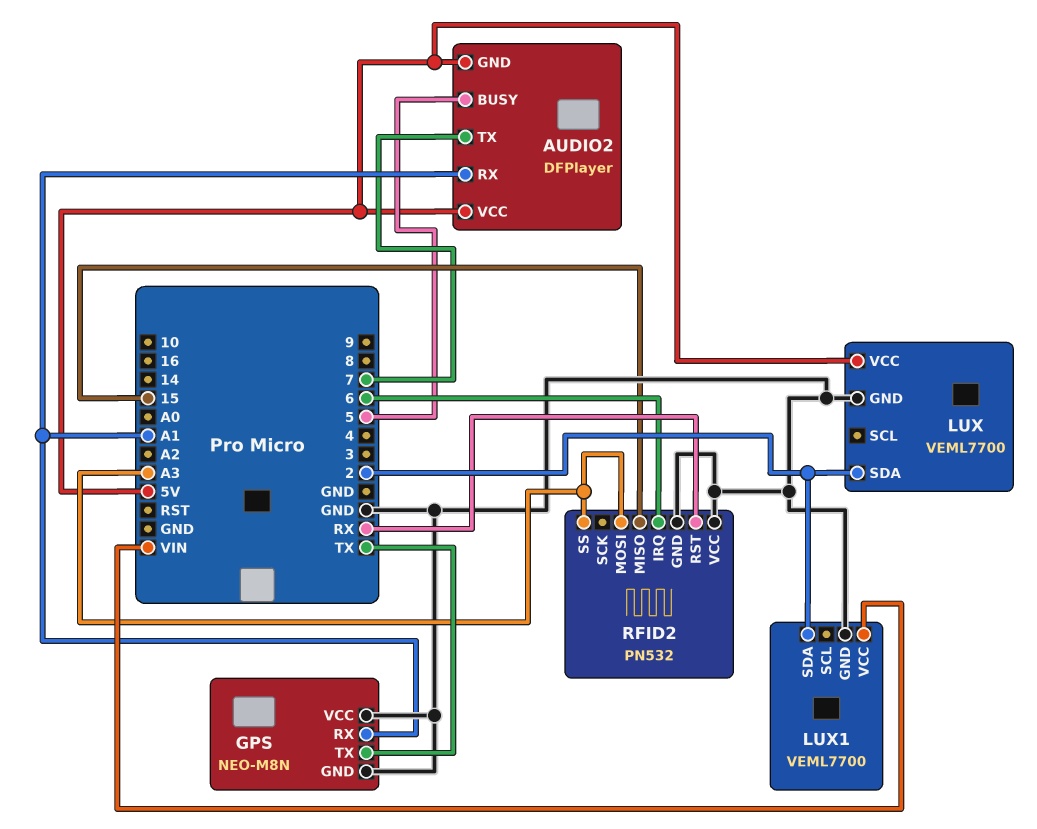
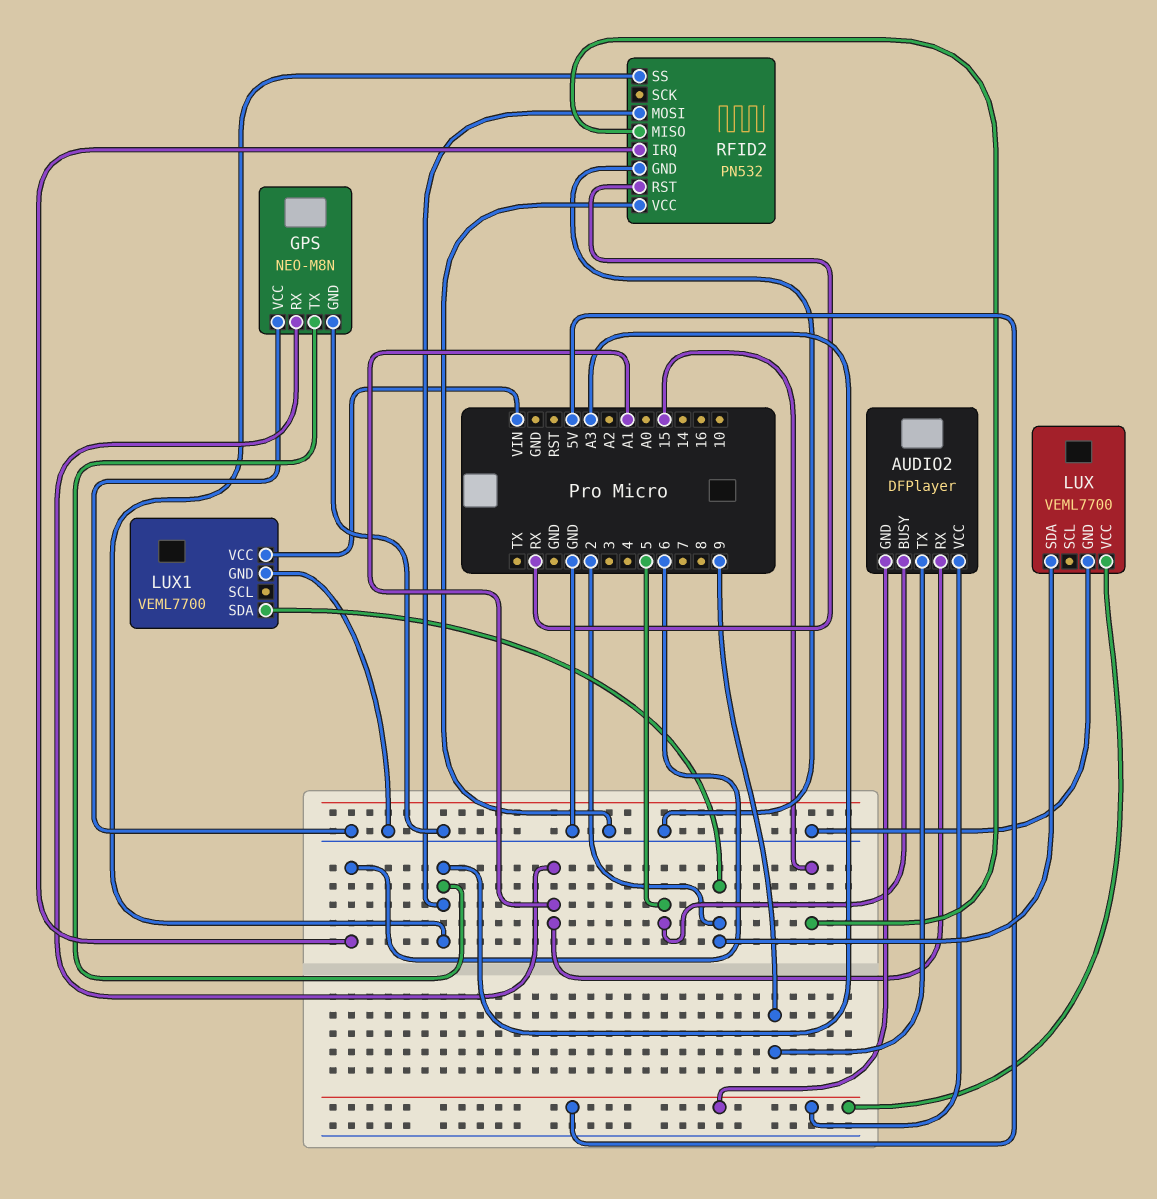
AUDIO2 pin TX: 7 -> 9
GPS pin TX: TX -> A3

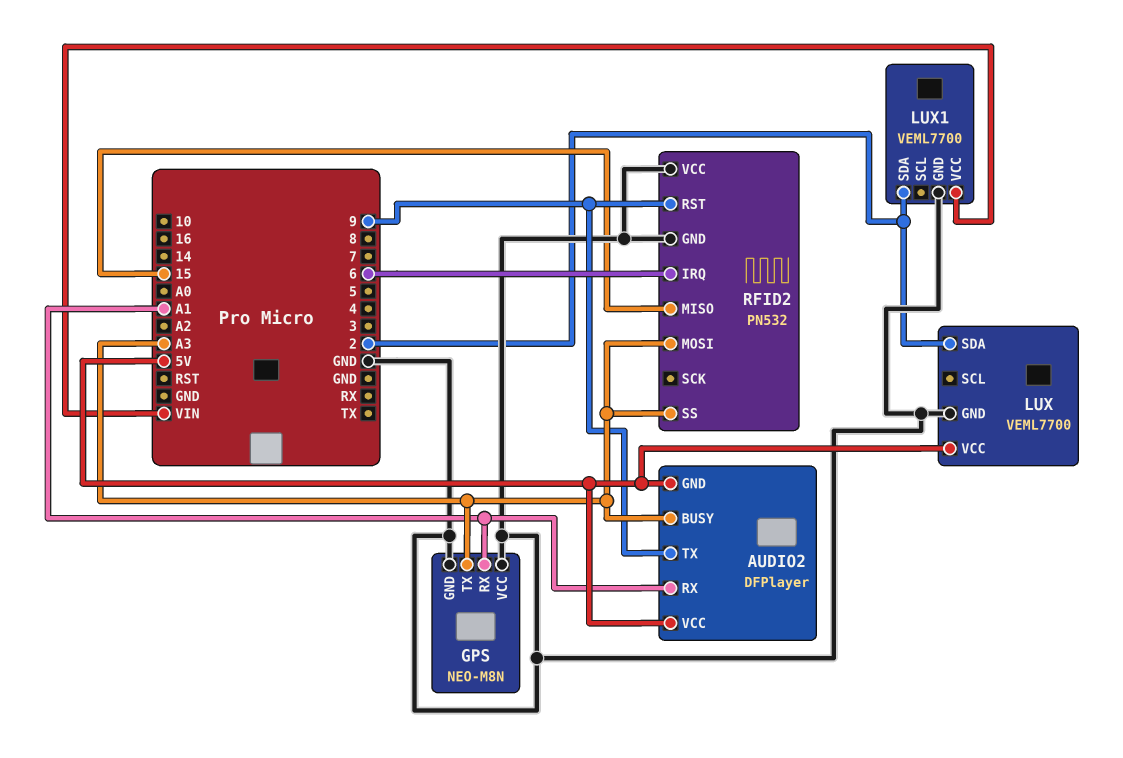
AUDIO2 pin BUSY: 5 -> A3
RFID2 pin RST: RX -> 9

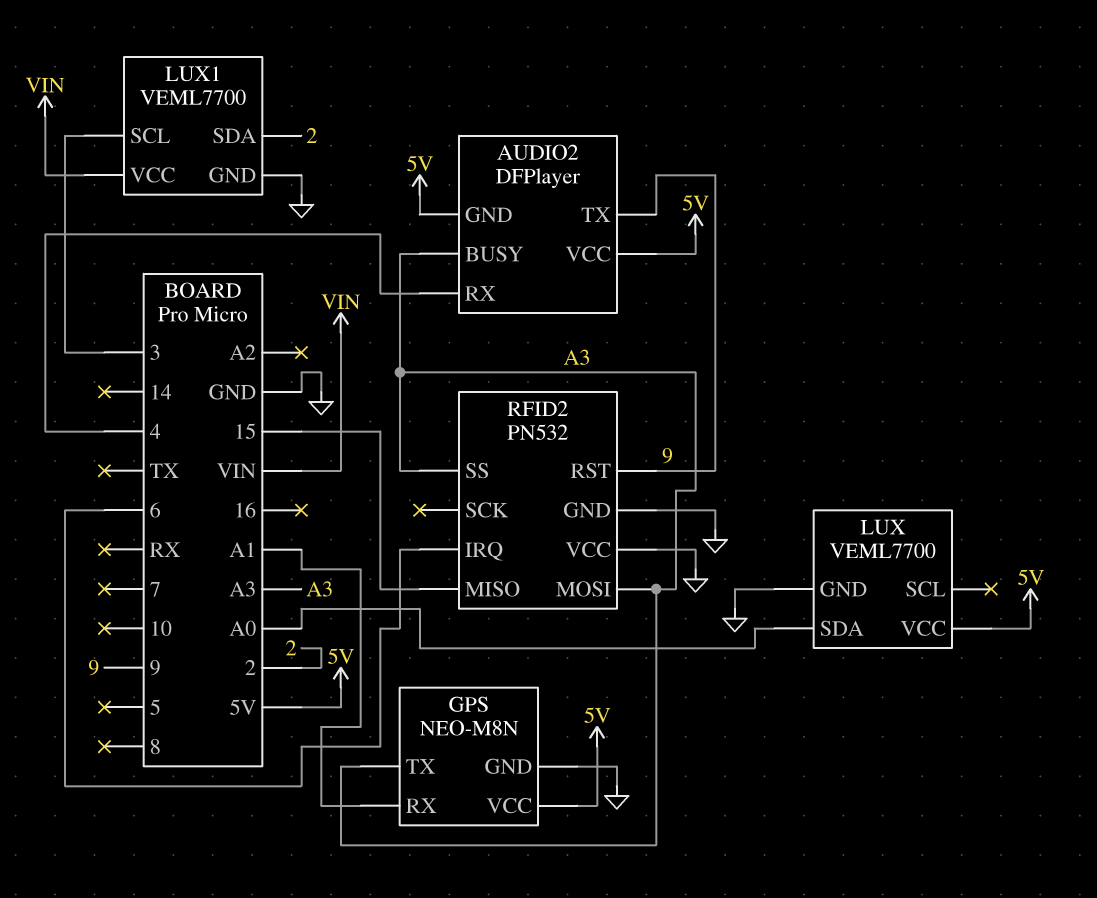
AUDIO2 pin RX: A1 -> 4
GPS pin VCC: GND -> 5V
LUX pin SDA: 2 -> A0
LUX1 pin SCL: none -> 3

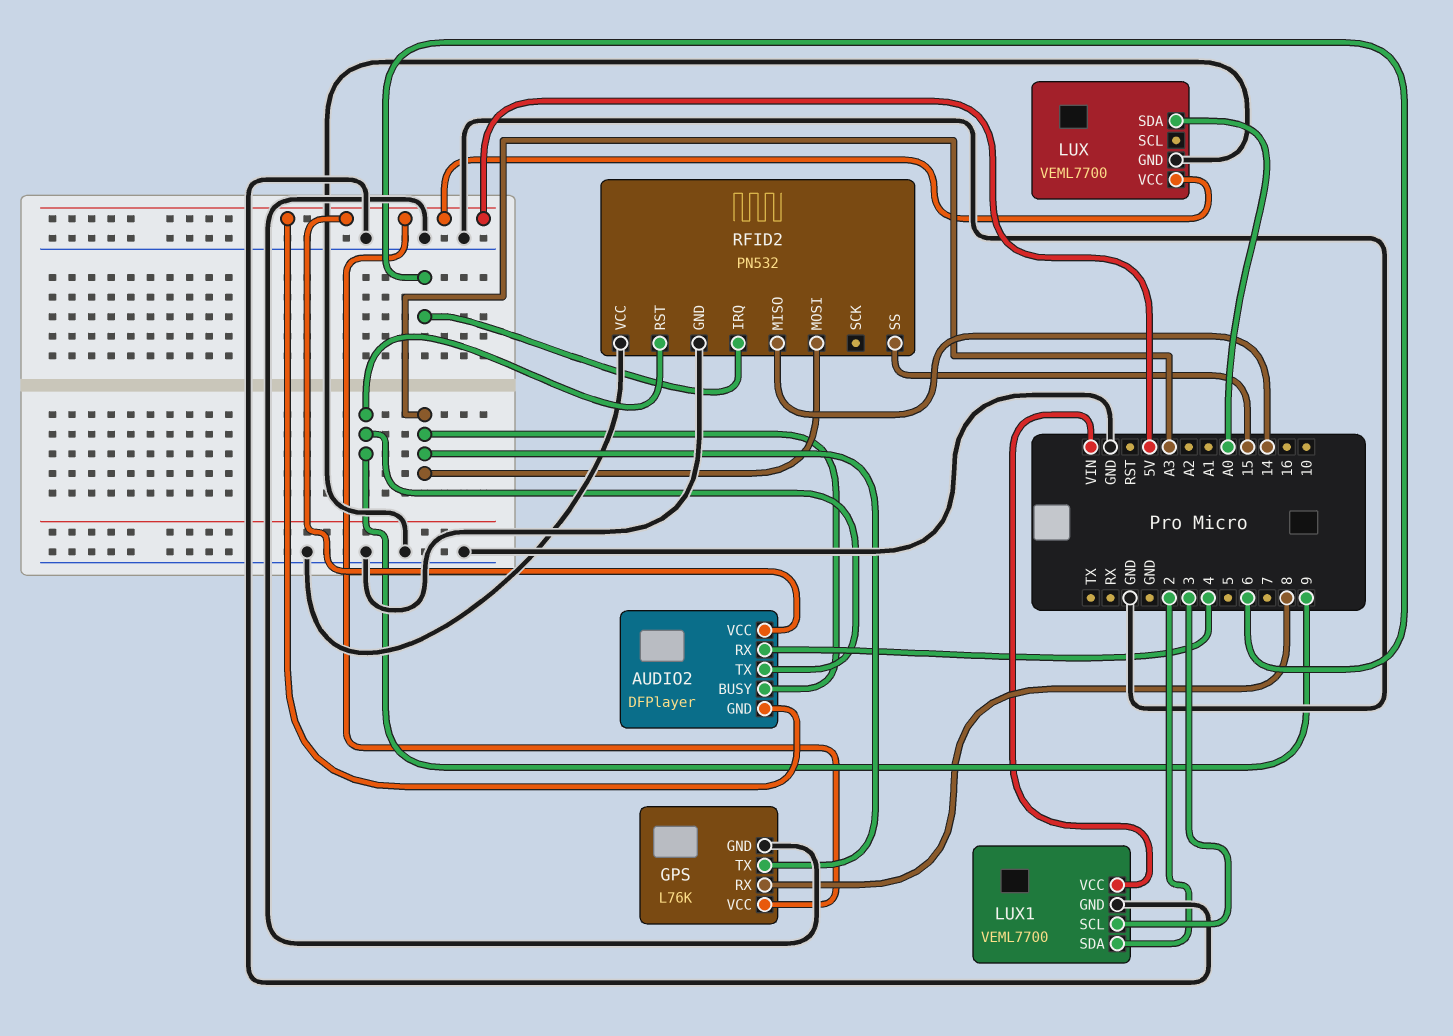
GPS: NEO-M8N -> L76K
GPS pin RX: A1 -> 8
RFID2 pin MISO: 15 -> 14
RFID2 pin SS: A3 -> 15

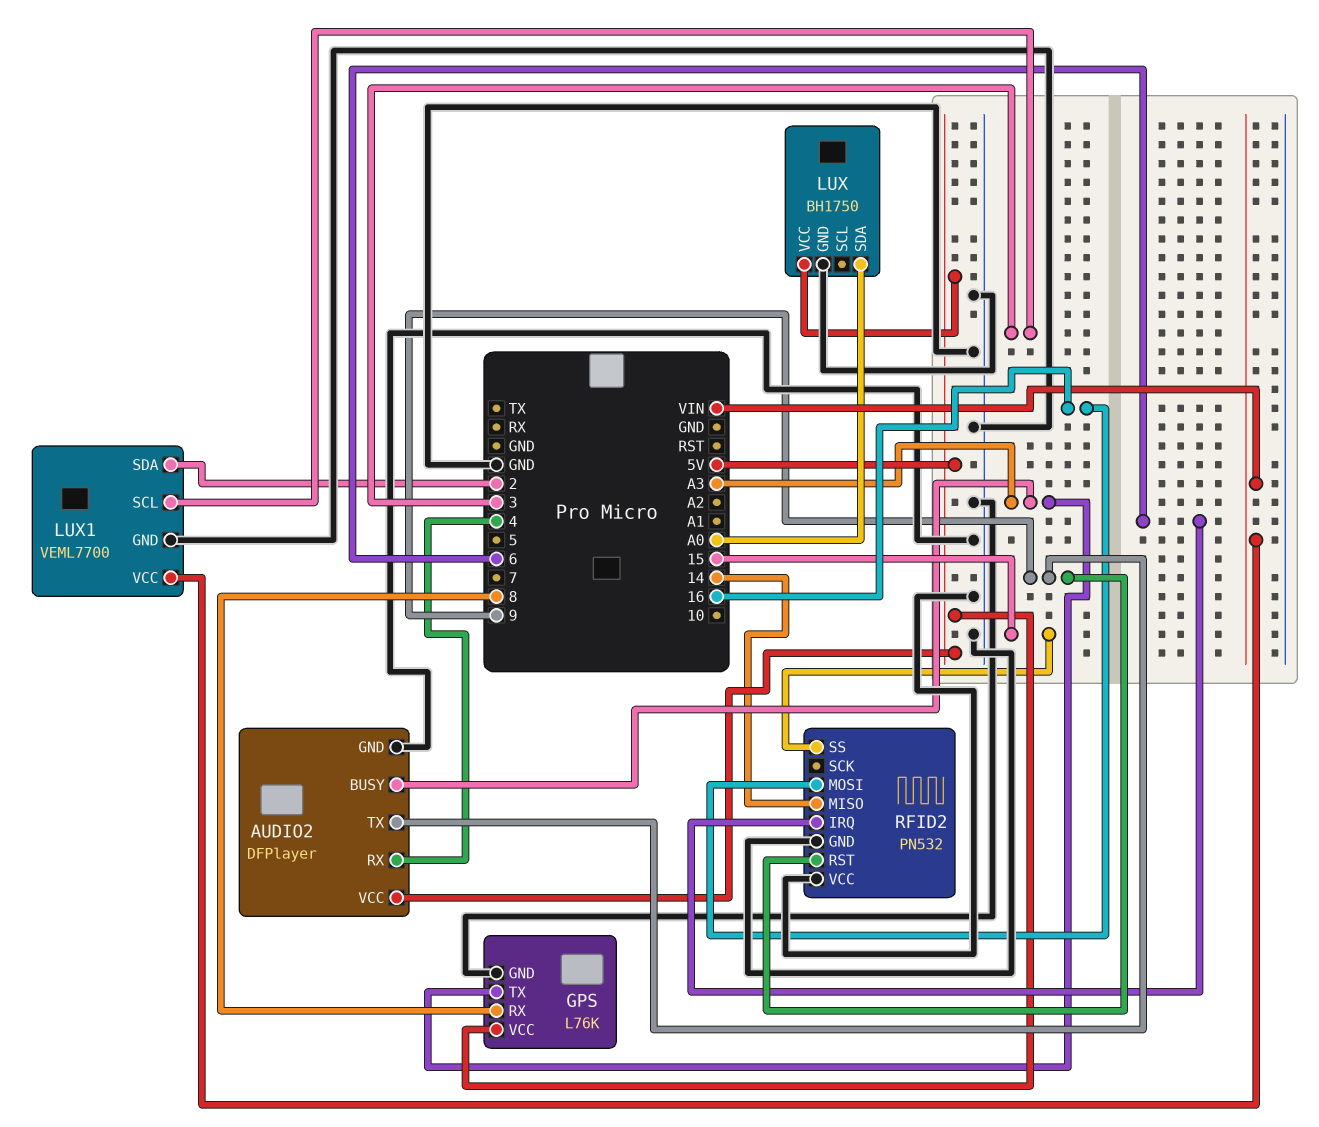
AUDIO2 pin GND: 5V -> GND
LUX: VEML7700 -> BH1750
RFID2 pin MOSI: A3 -> 16

